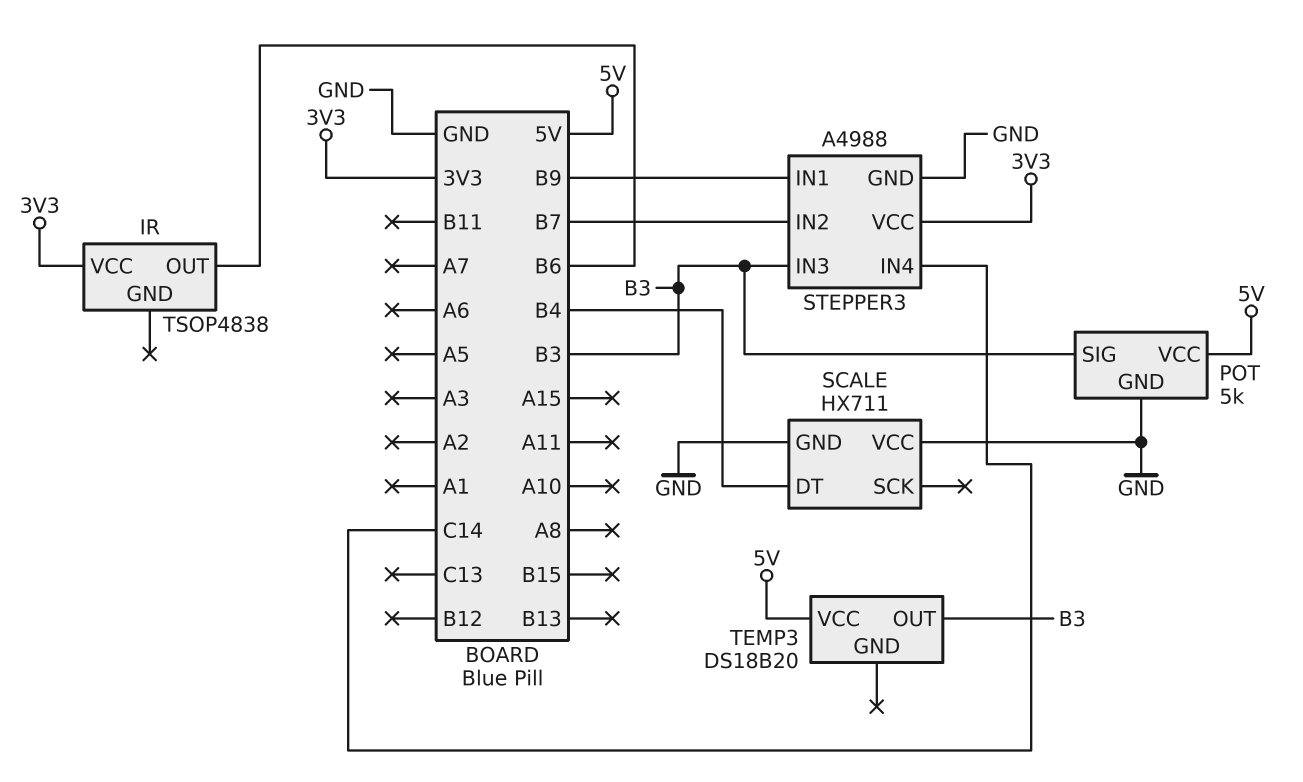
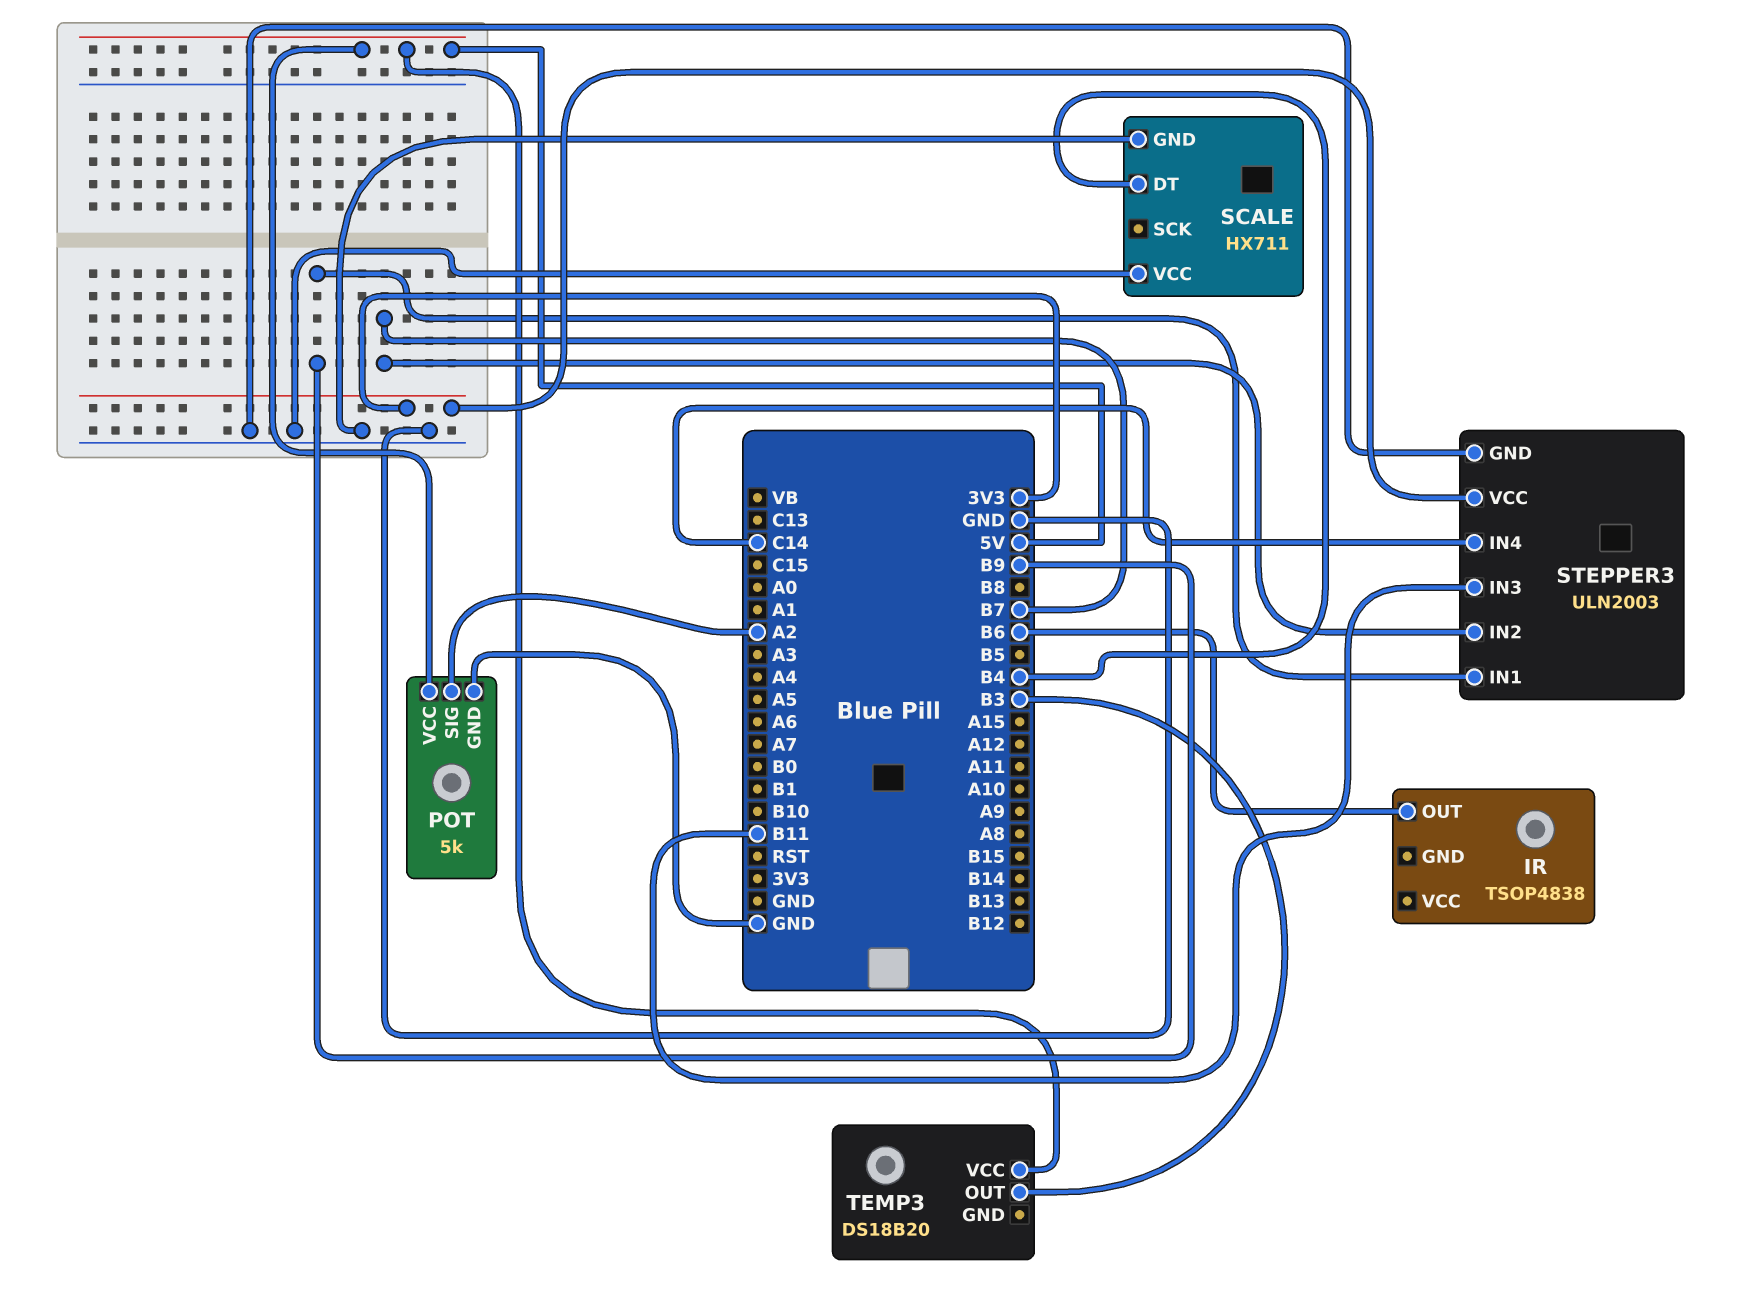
IR pin VCC: 3V3 -> none
POT pin SIG: B3 -> A2
STEPPER3: A4988 -> ULN2003
STEPPER3 pin IN3: B3 -> B11

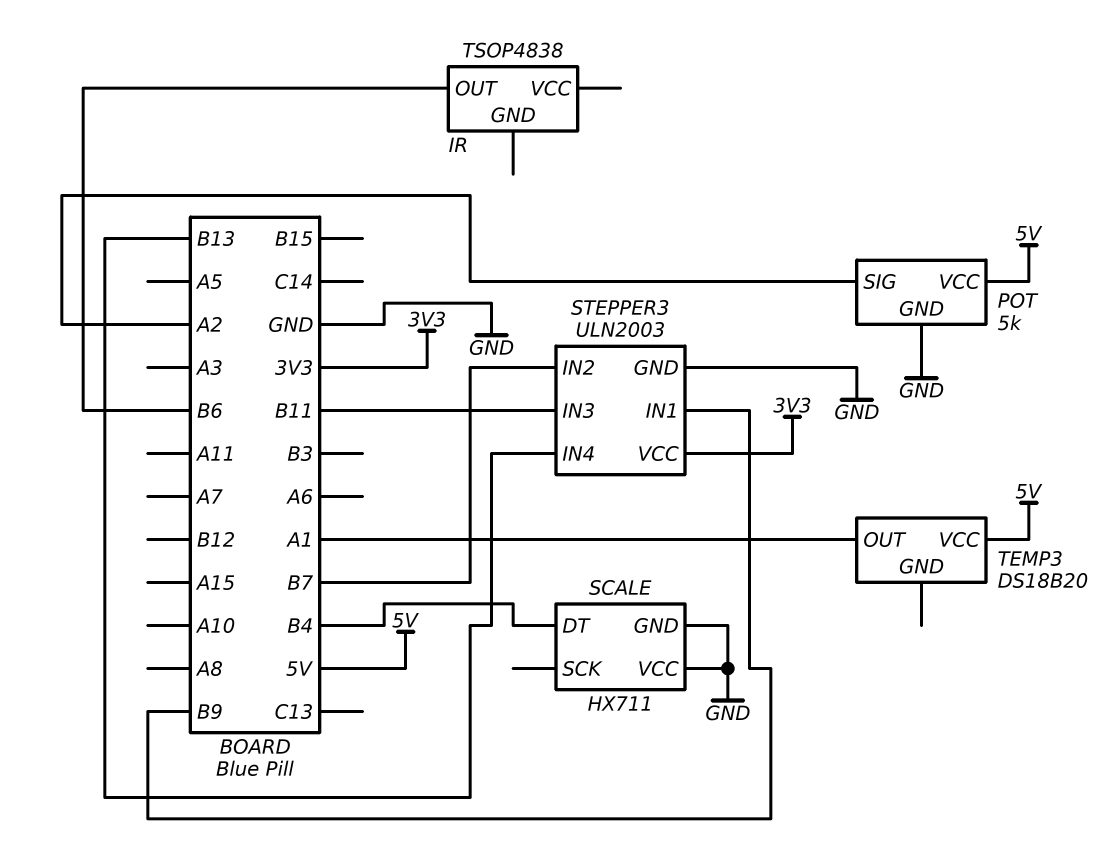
STEPPER3 pin IN4: C14 -> B13
TEMP3 pin OUT: B3 -> A1

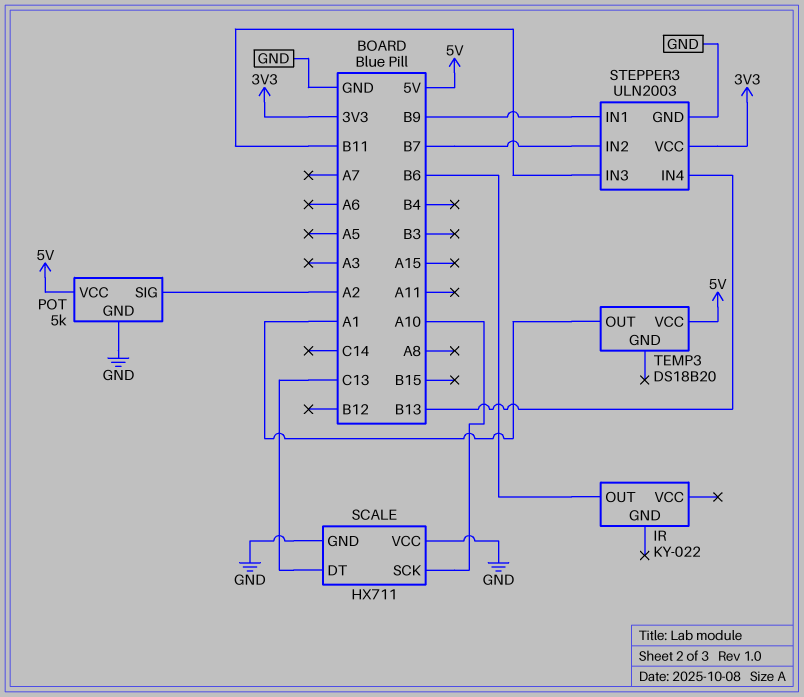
IR: TSOP4838 -> KY-022
SCALE pin DT: B4 -> C13
SCALE pin SCK: none -> A10

